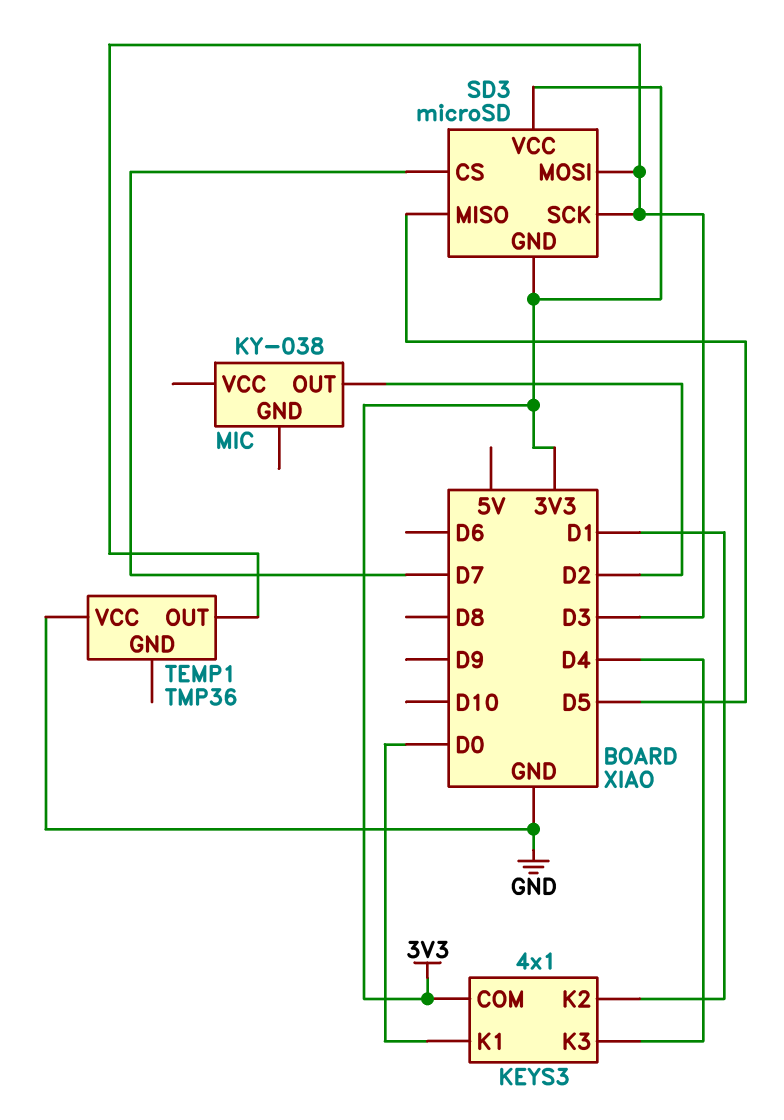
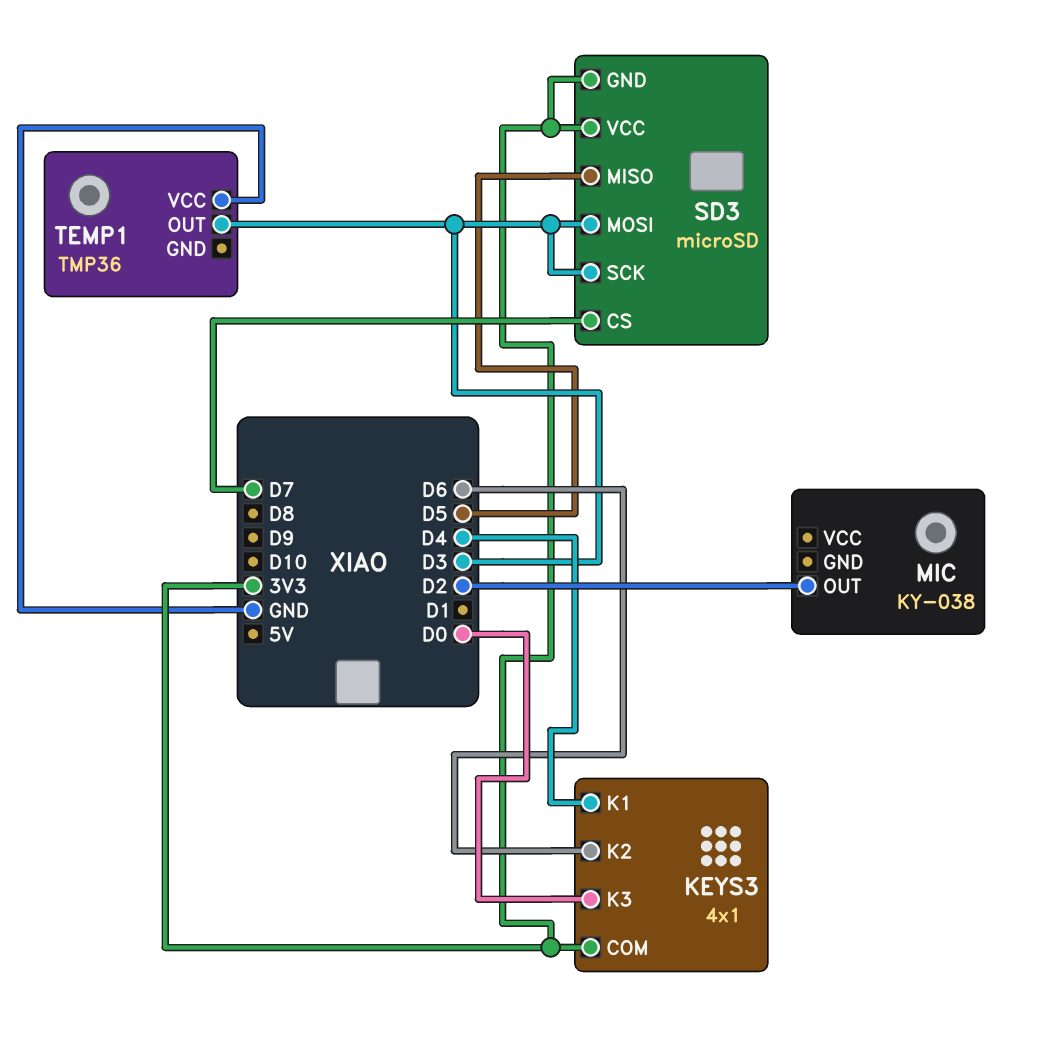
KEYS3 pin K1: D0 -> D4
KEYS3 pin K2: D1 -> D6
KEYS3 pin K3: D4 -> D0

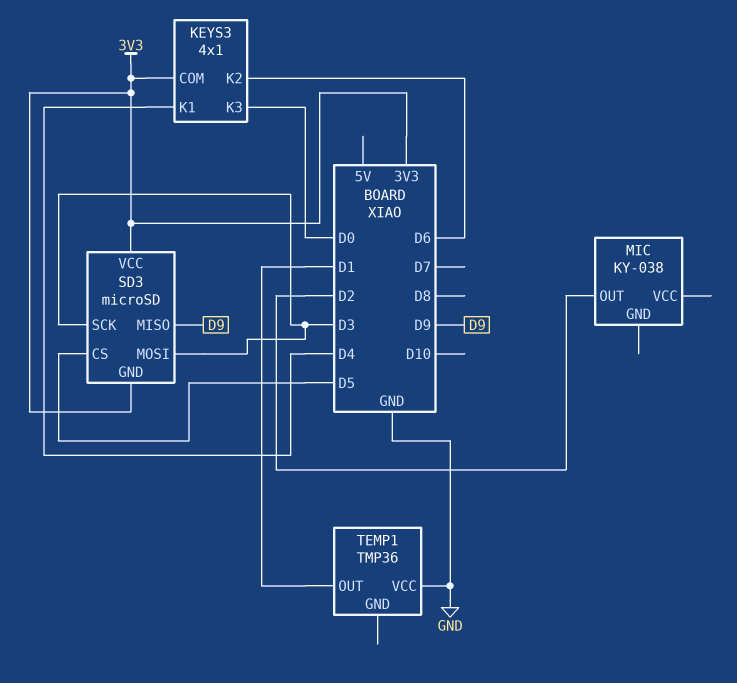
SD3 pin CS: D7 -> D5
SD3 pin MISO: D5 -> D9
TEMP1 pin OUT: D3 -> D1

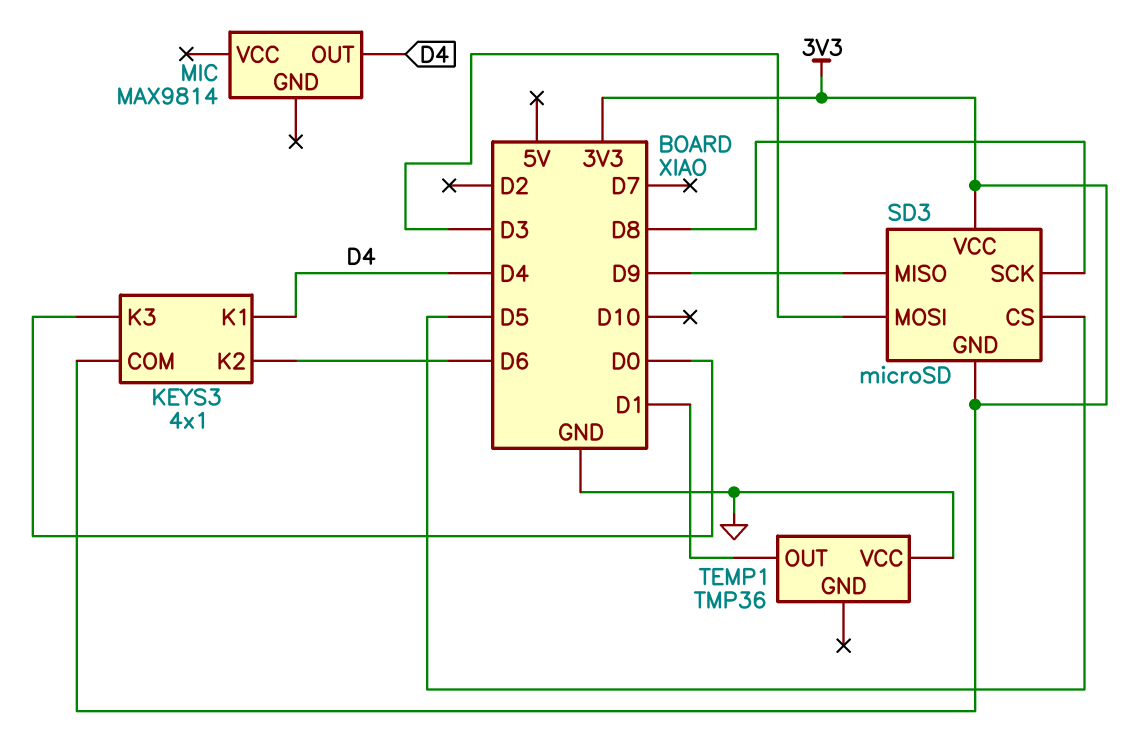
MIC: KY-038 -> MAX9814
MIC pin OUT: D2 -> D4
SD3 pin SCK: D3 -> D8

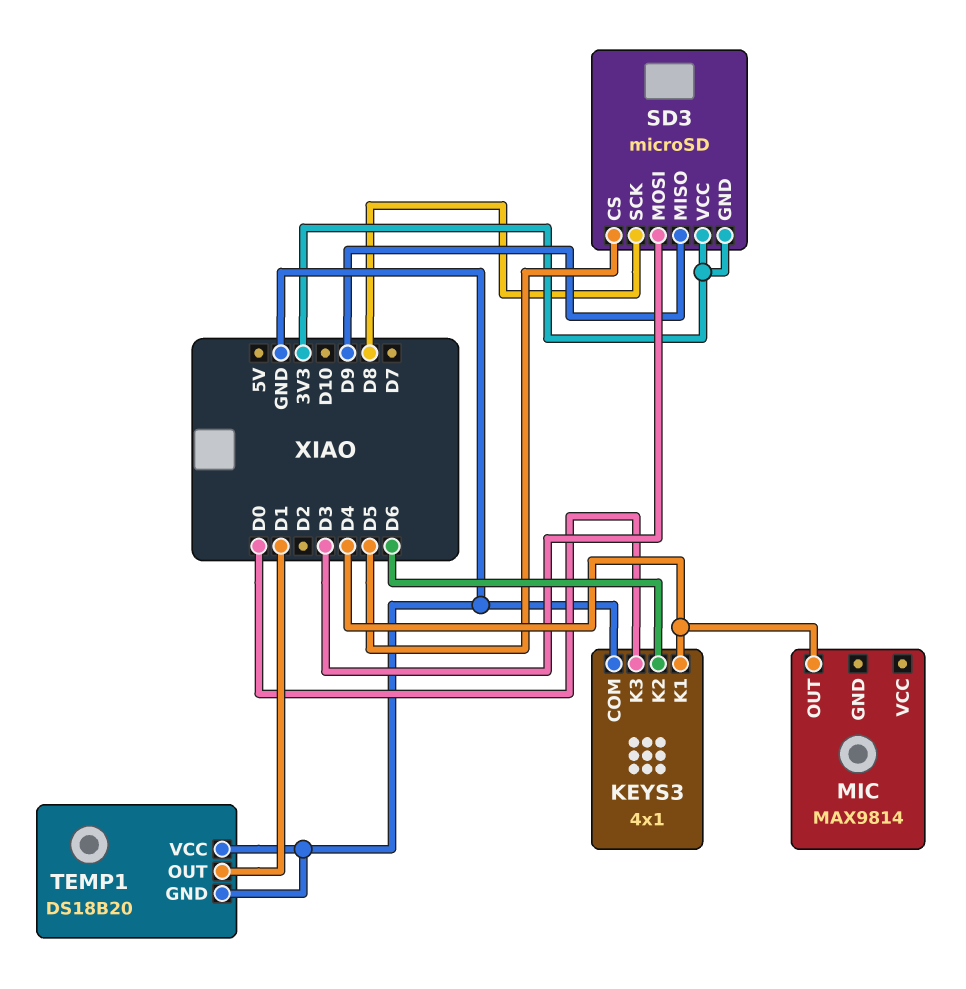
KEYS3 pin COM: 3V3 -> GND
TEMP1: TMP36 -> DS18B20
TEMP1 pin GND: none -> GND

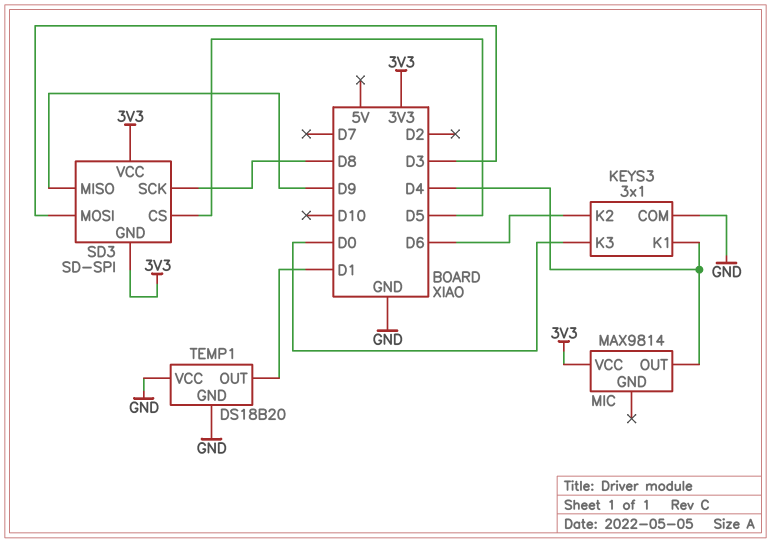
KEYS3: 4x1 -> 3x1
MIC pin VCC: none -> 3V3
SD3: microSD -> SD-SPI

